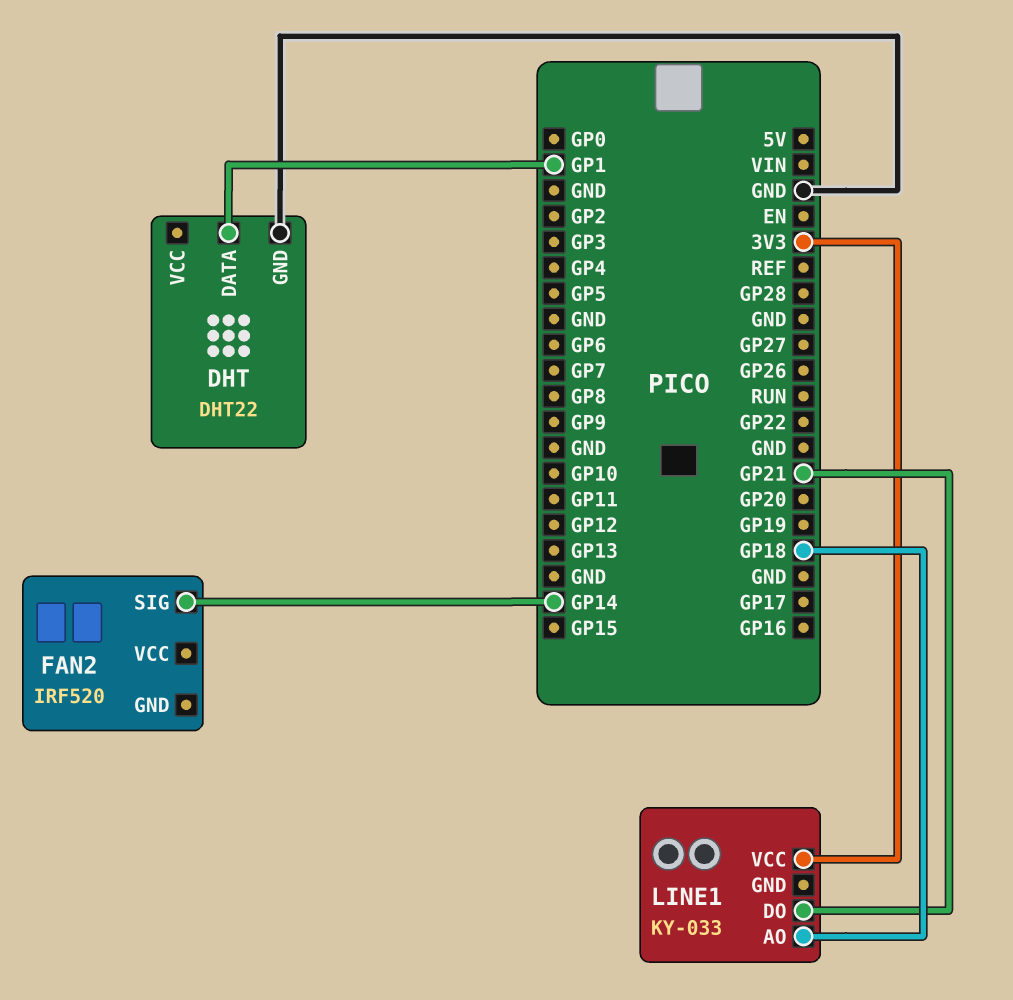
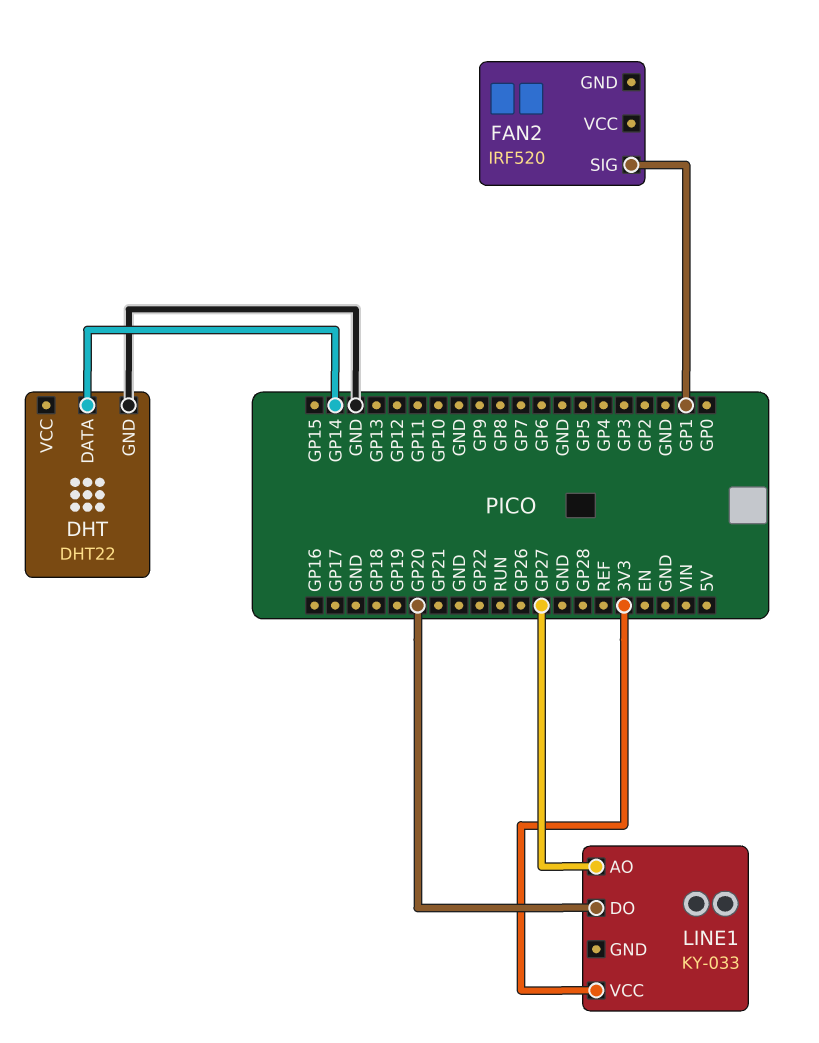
DHT pin DATA: GP1 -> GP14
FAN2 pin SIG: GP14 -> GP1
LINE1 pin AO: GP18 -> GP27
LINE1 pin DO: GP21 -> GP20

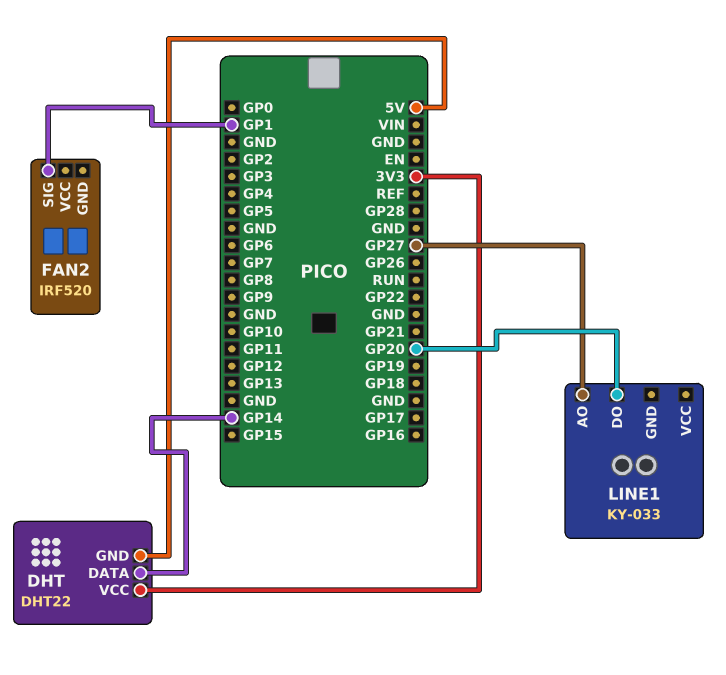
DHT pin GND: GND -> 5V
DHT pin VCC: none -> 3V3
LINE1 pin VCC: 3V3 -> none

